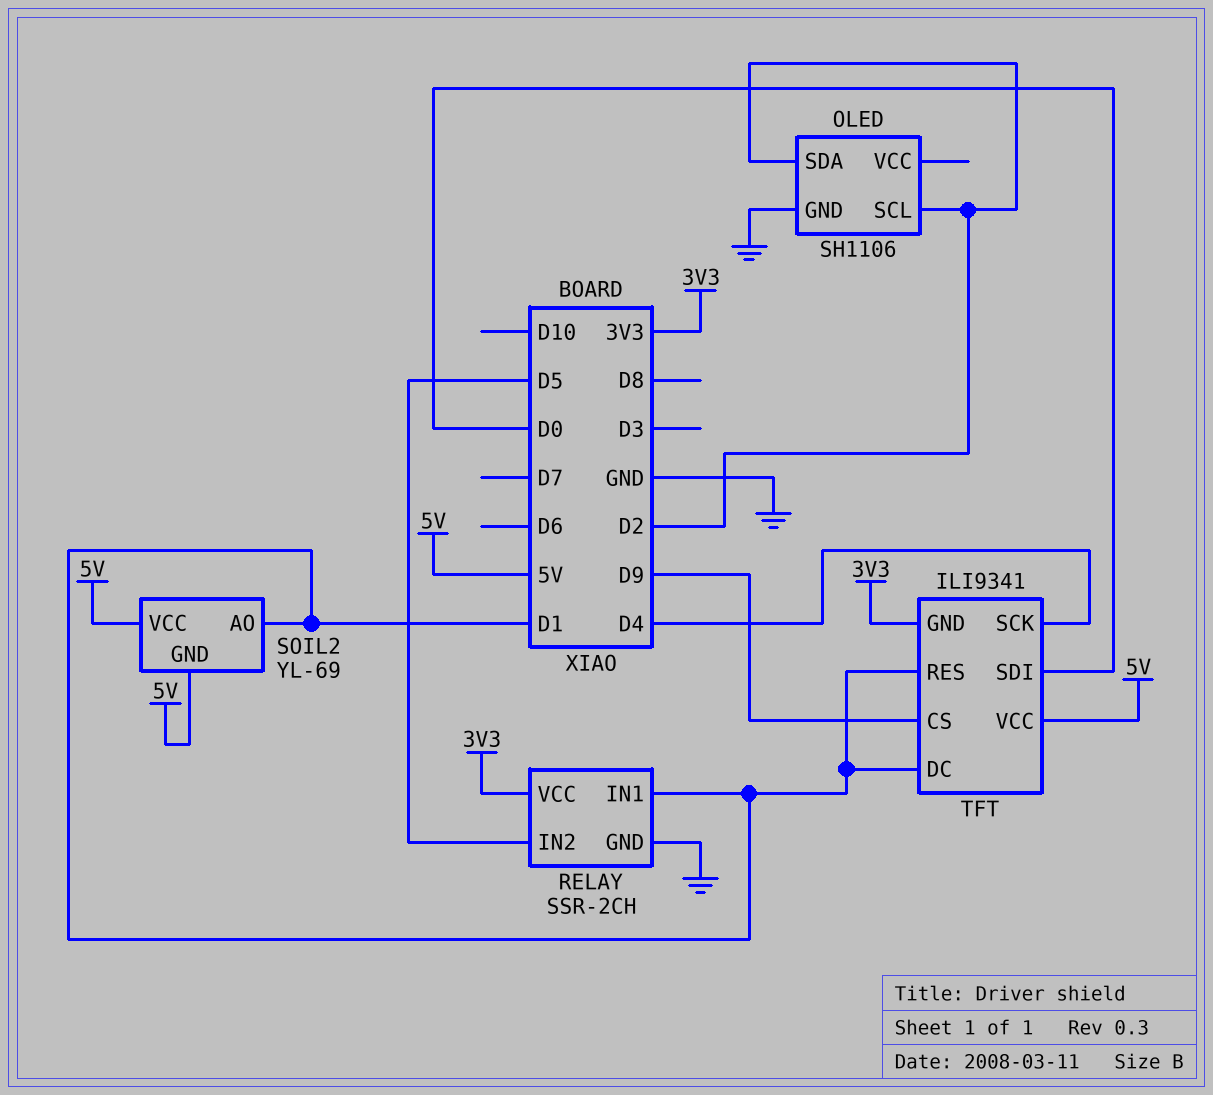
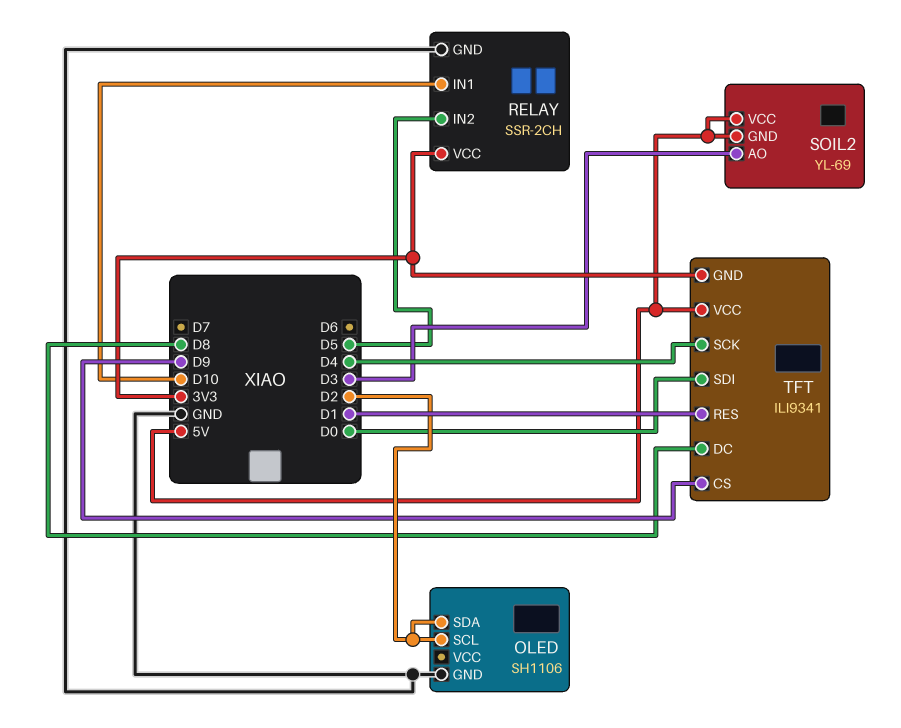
RELAY pin IN1: D1 -> D10
SOIL2 pin AO: D1 -> D3
TFT pin DC: D1 -> D8

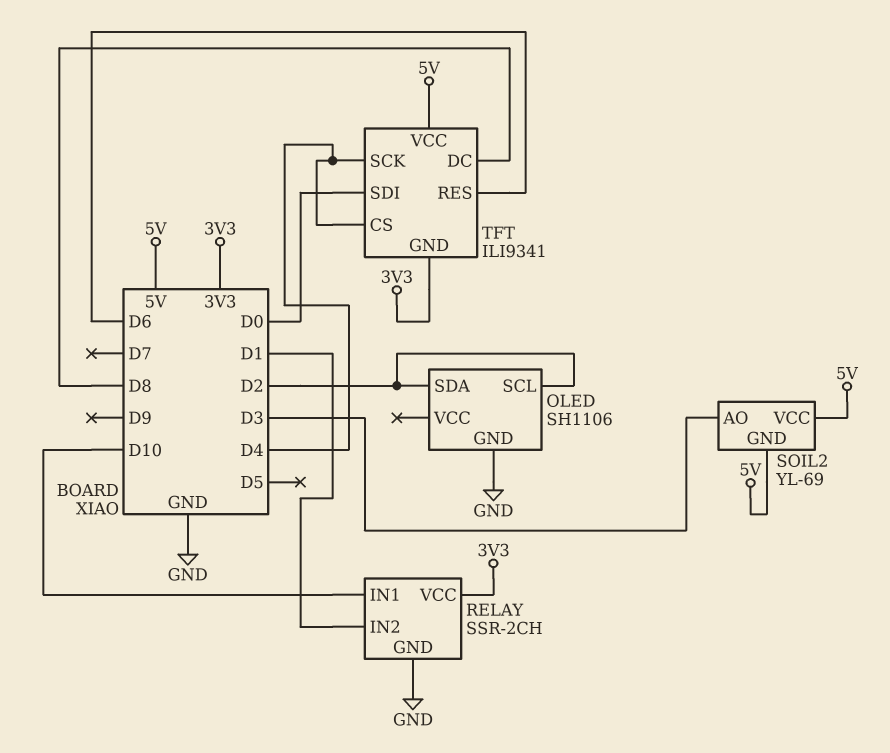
RELAY pin IN2: D5 -> D1
TFT pin CS: D9 -> D4
TFT pin RES: D1 -> D6

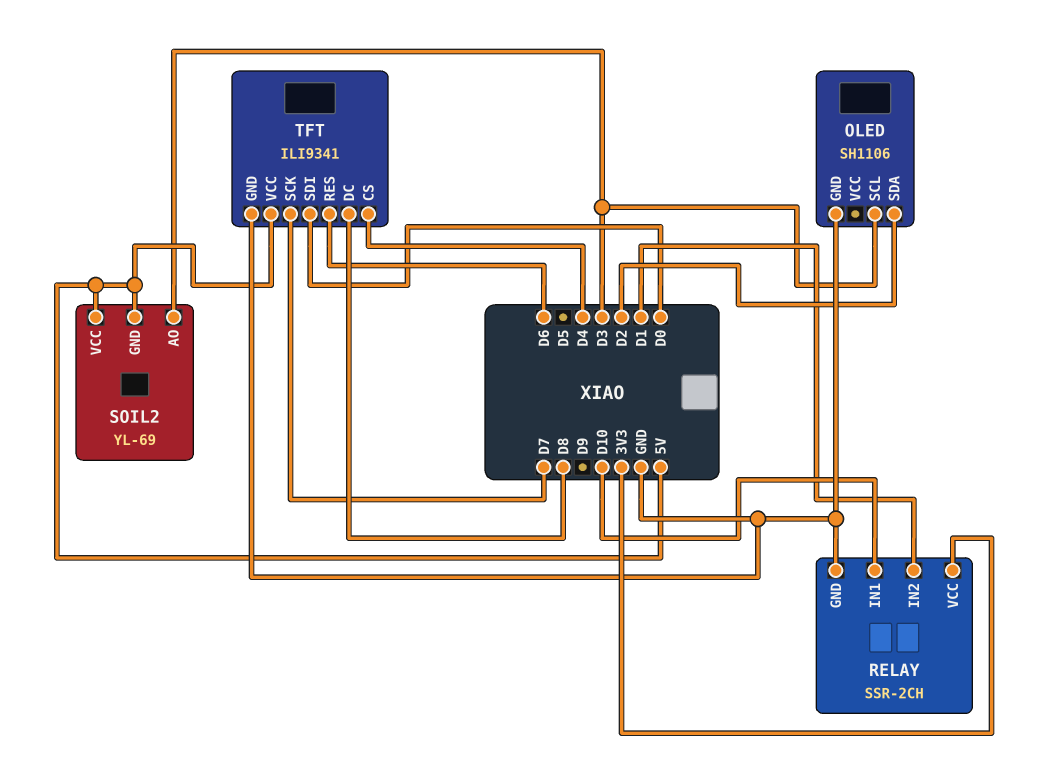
OLED pin SCL: D2 -> D3
TFT pin GND: 3V3 -> GND
TFT pin SCK: D4 -> D7

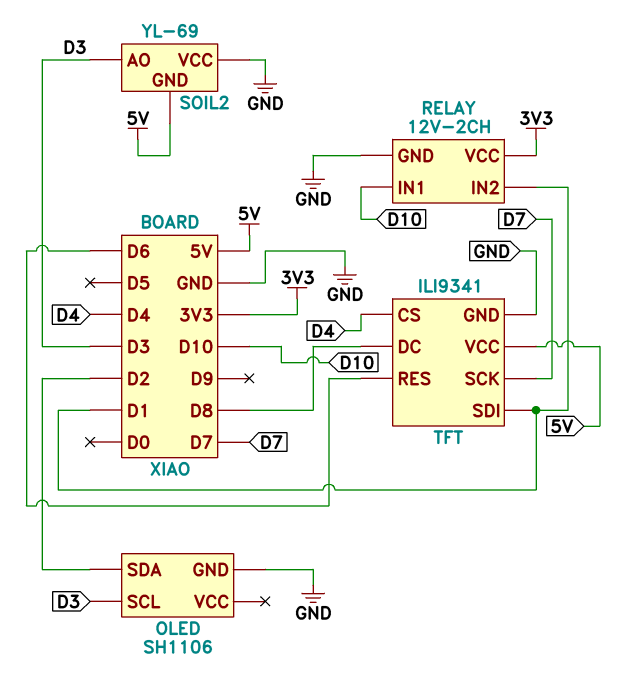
RELAY: SSR-2CH -> 12V-2CH
SOIL2 pin VCC: 5V -> GND
TFT pin SDI: D0 -> D1

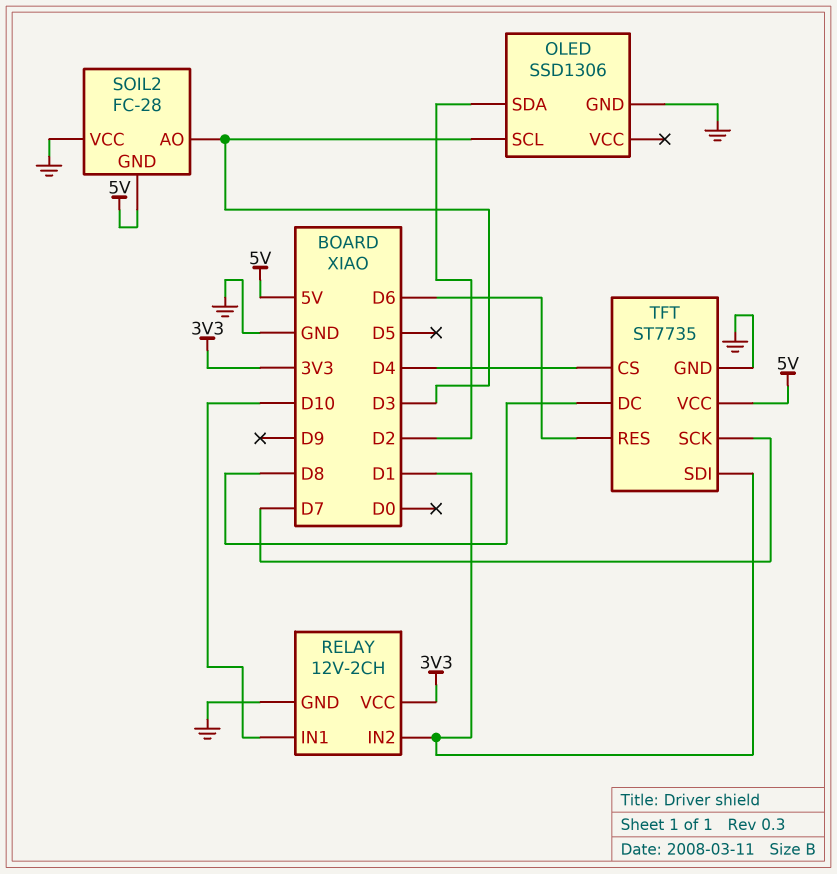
OLED: SH1106 -> SSD1306
SOIL2: YL-69 -> FC-28
TFT: ILI9341 -> ST7735

